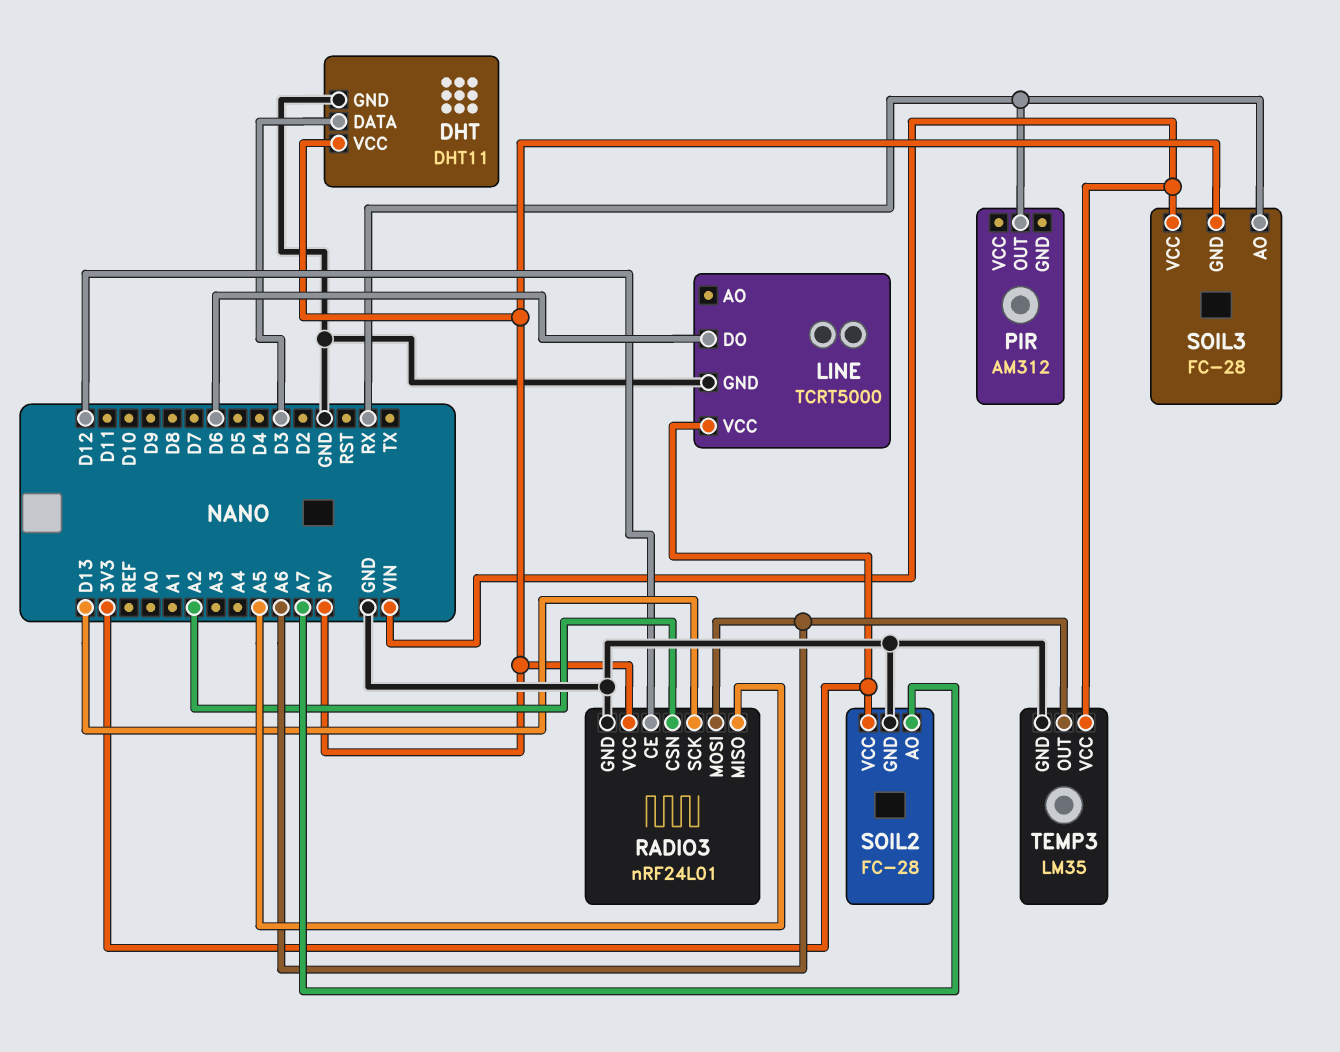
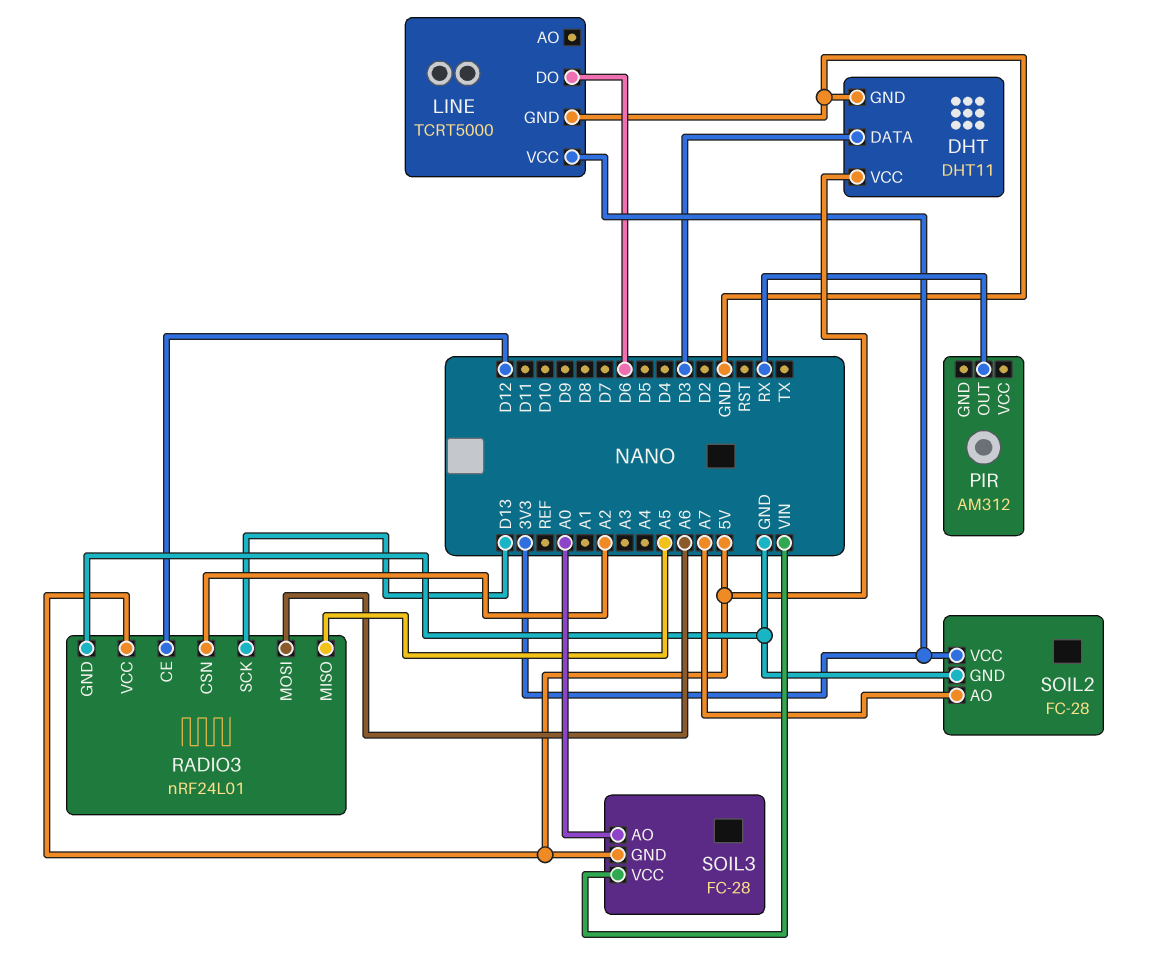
SOIL3 pin AO: RX -> A0
TEMP3: LM35 -> none
TEMP3 pin GND: GND -> none
TEMP3 pin OUT: A6 -> none
TEMP3 pin VCC: VIN -> none

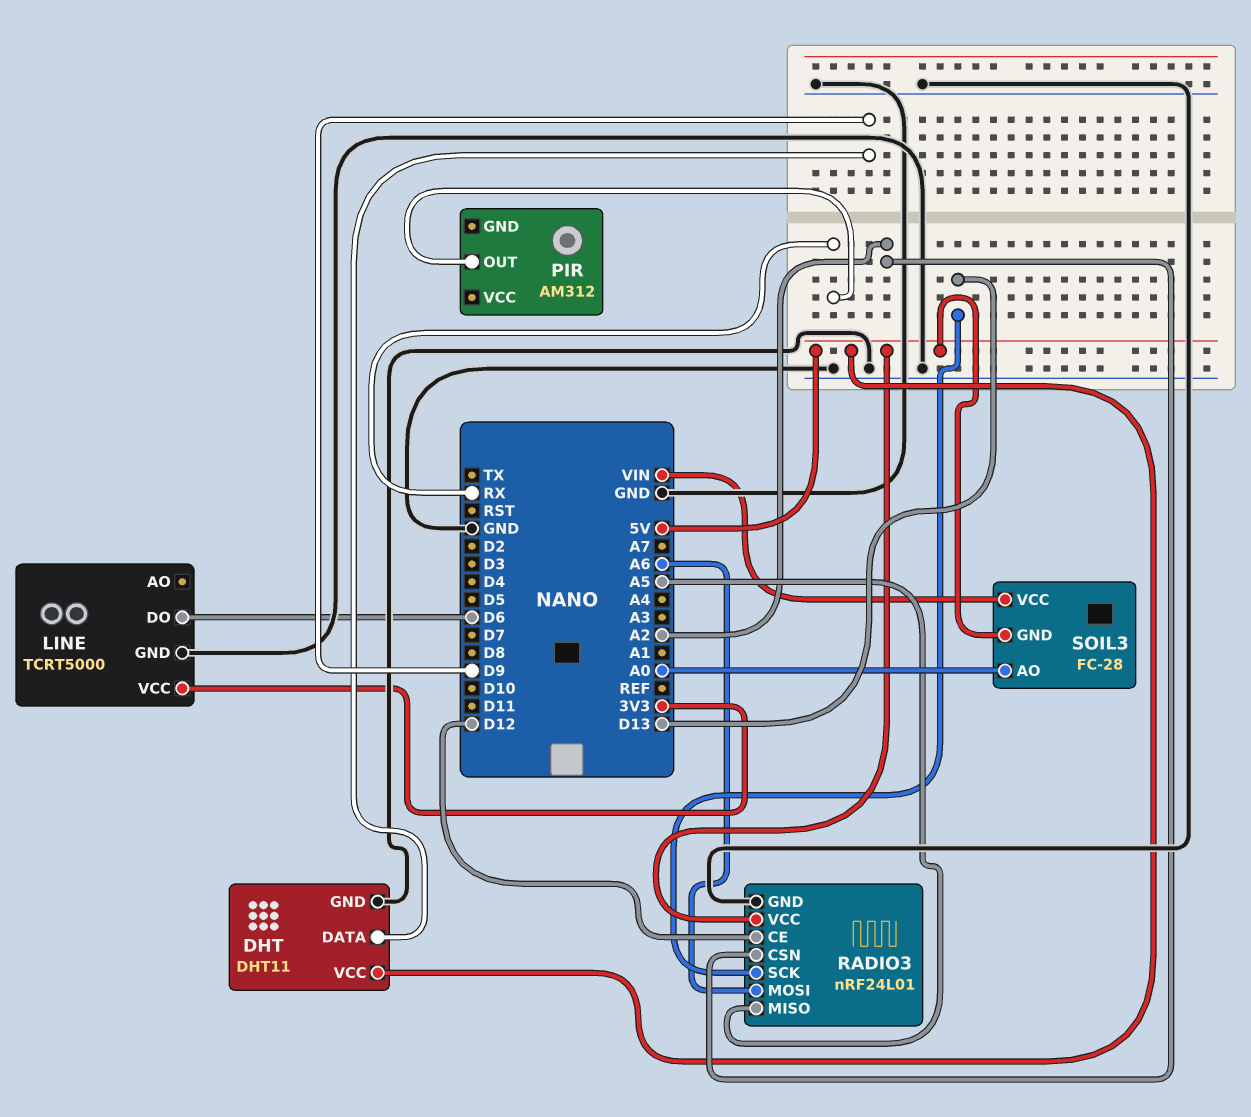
DHT pin DATA: D3 -> D9
SOIL2: FC-28 -> none
SOIL2 pin AO: A7 -> none
SOIL2 pin GND: GND -> none
SOIL2 pin VCC: 3V3 -> none

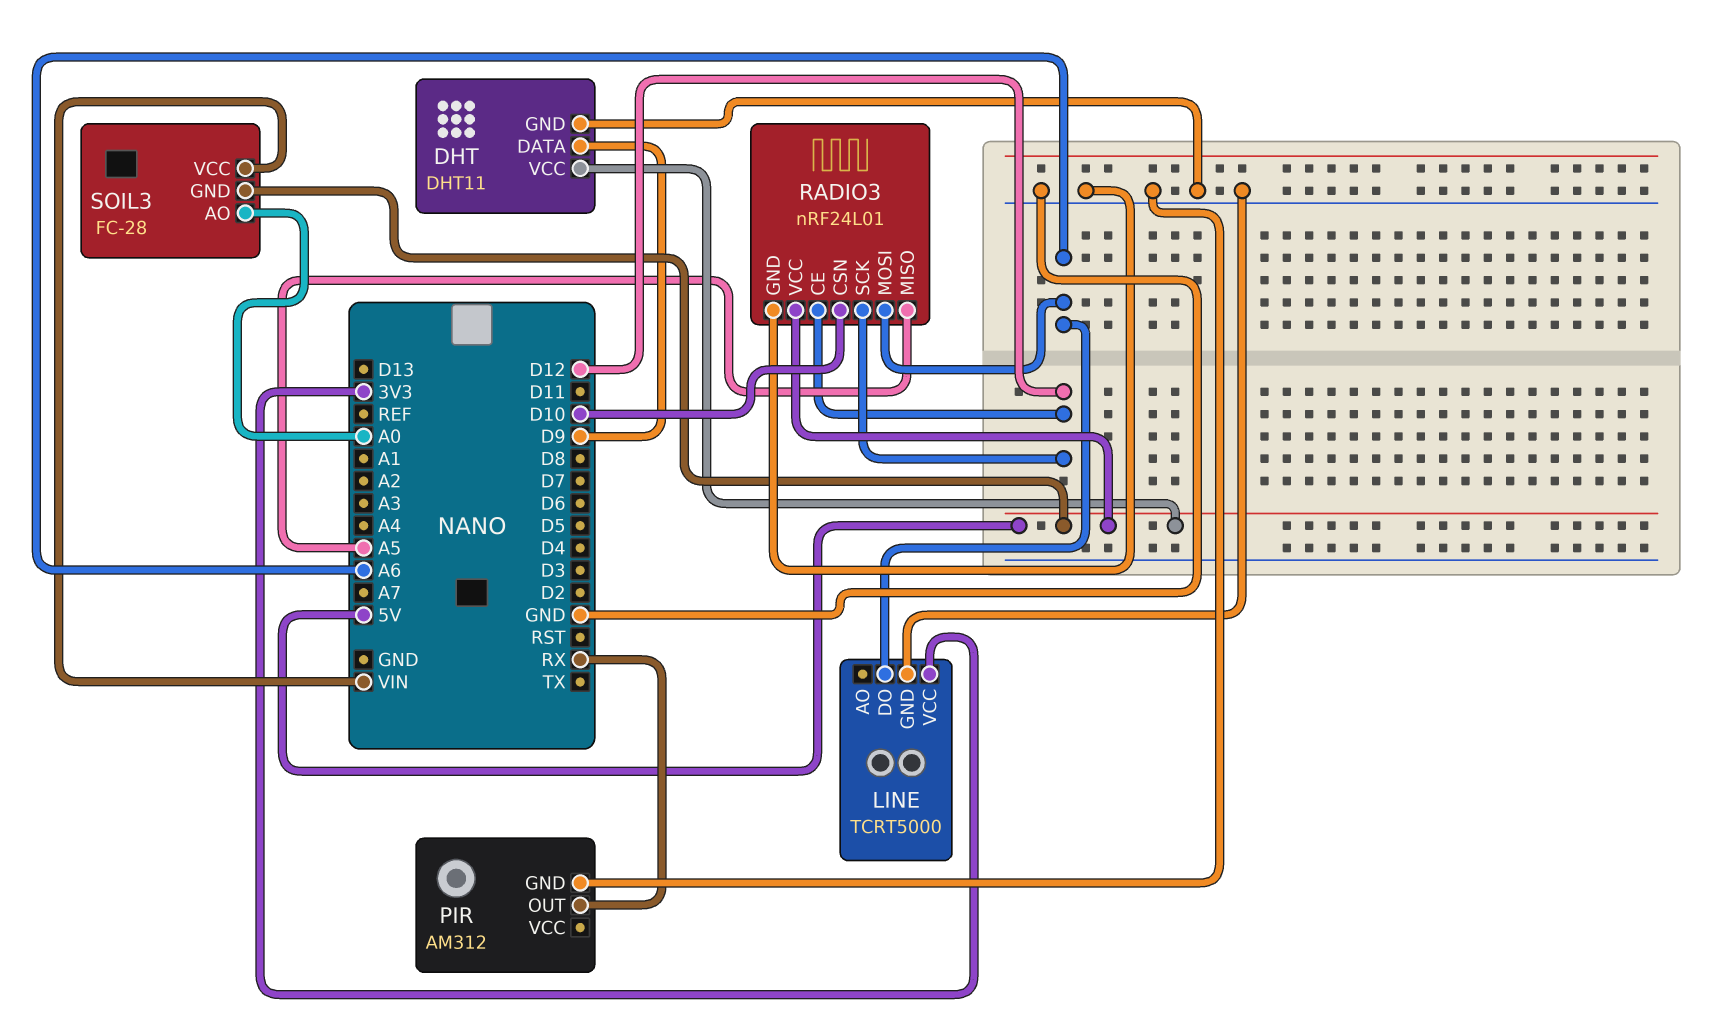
LINE pin DO: D6 -> A6
PIR pin GND: none -> GND
RADIO3 pin CSN: A2 -> D10
RADIO3 pin SCK: D13 -> D12

